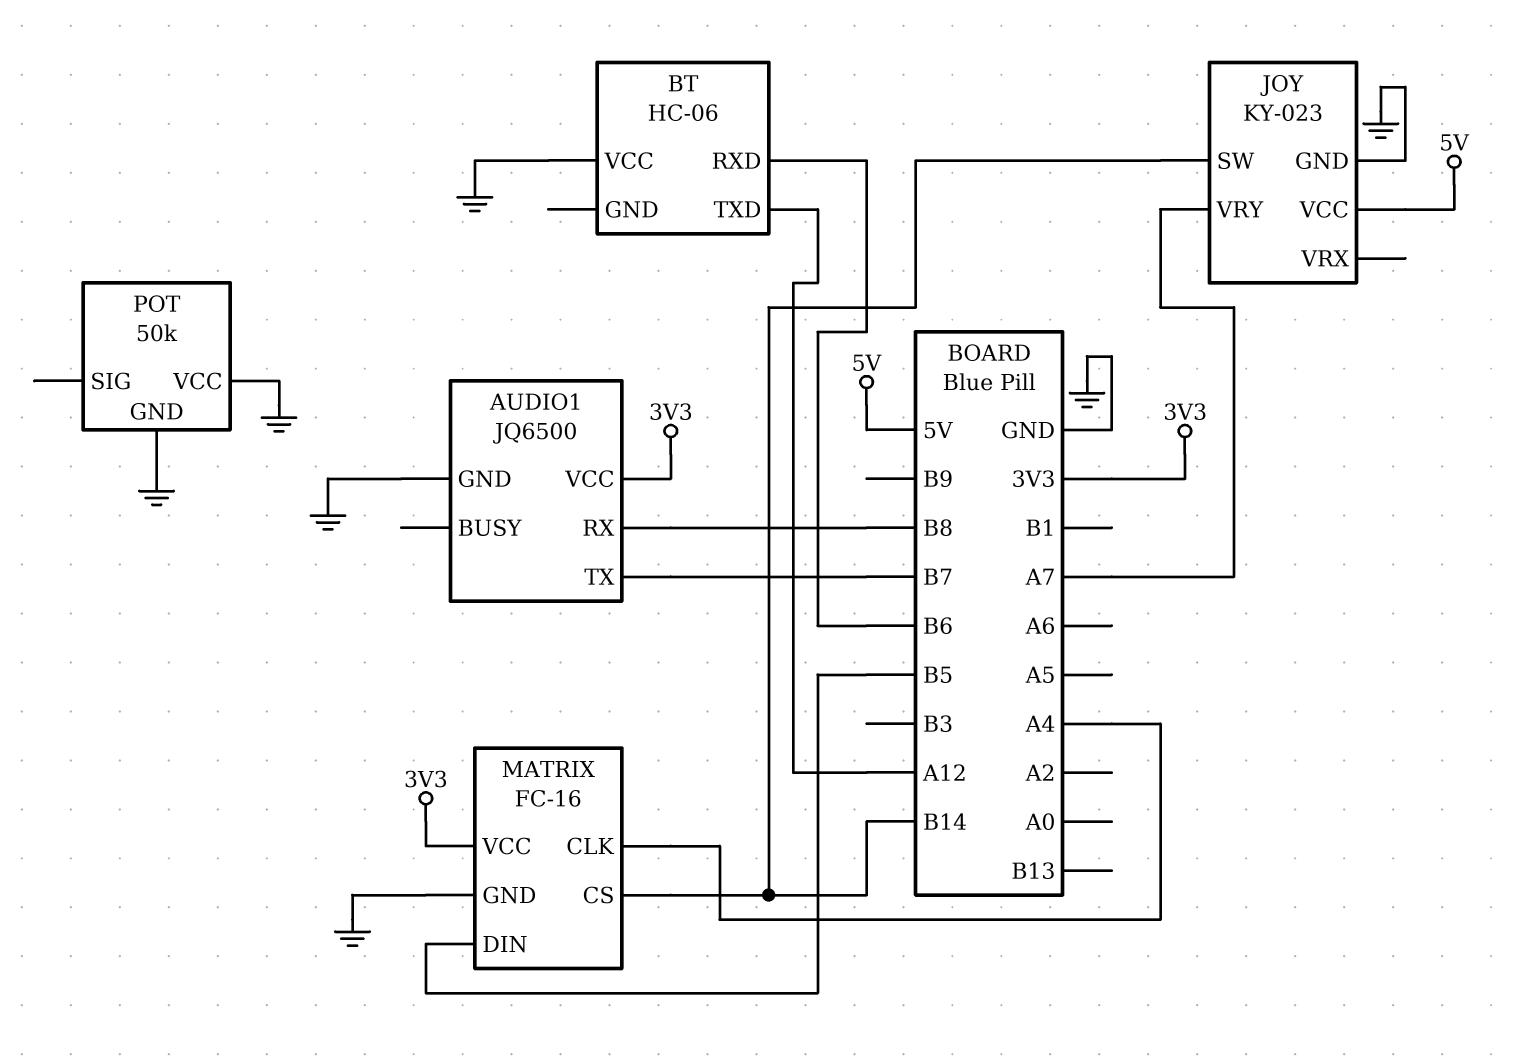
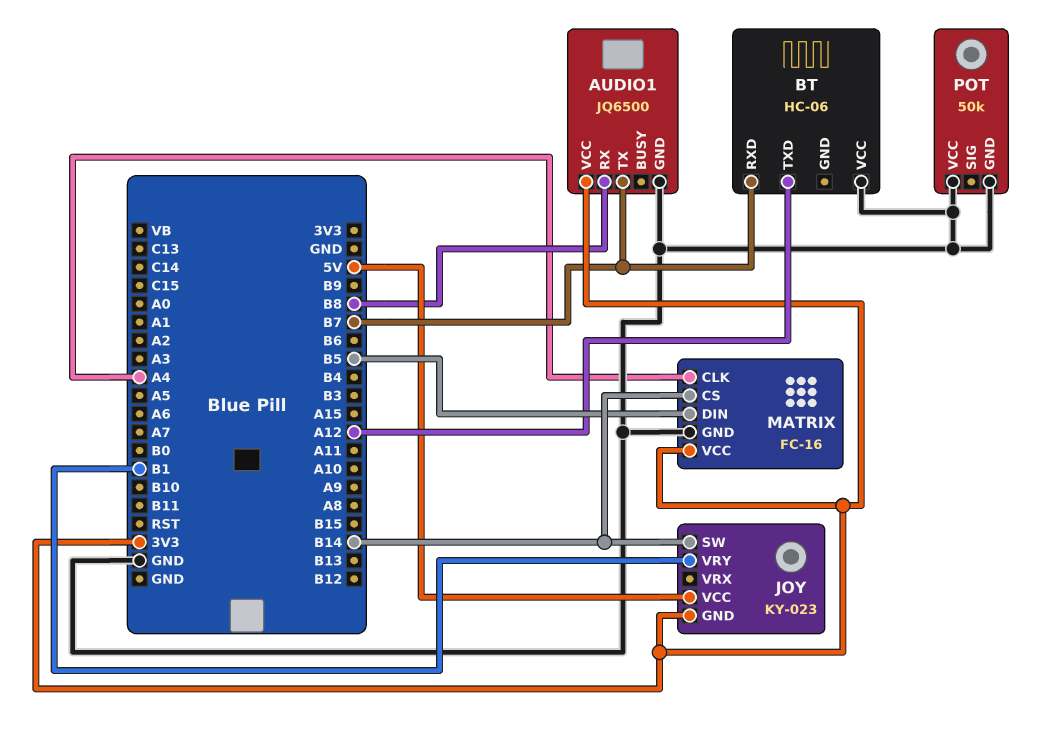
BT pin RXD: B6 -> B7
JOY pin GND: GND -> 3V3
JOY pin VRY: A7 -> B1

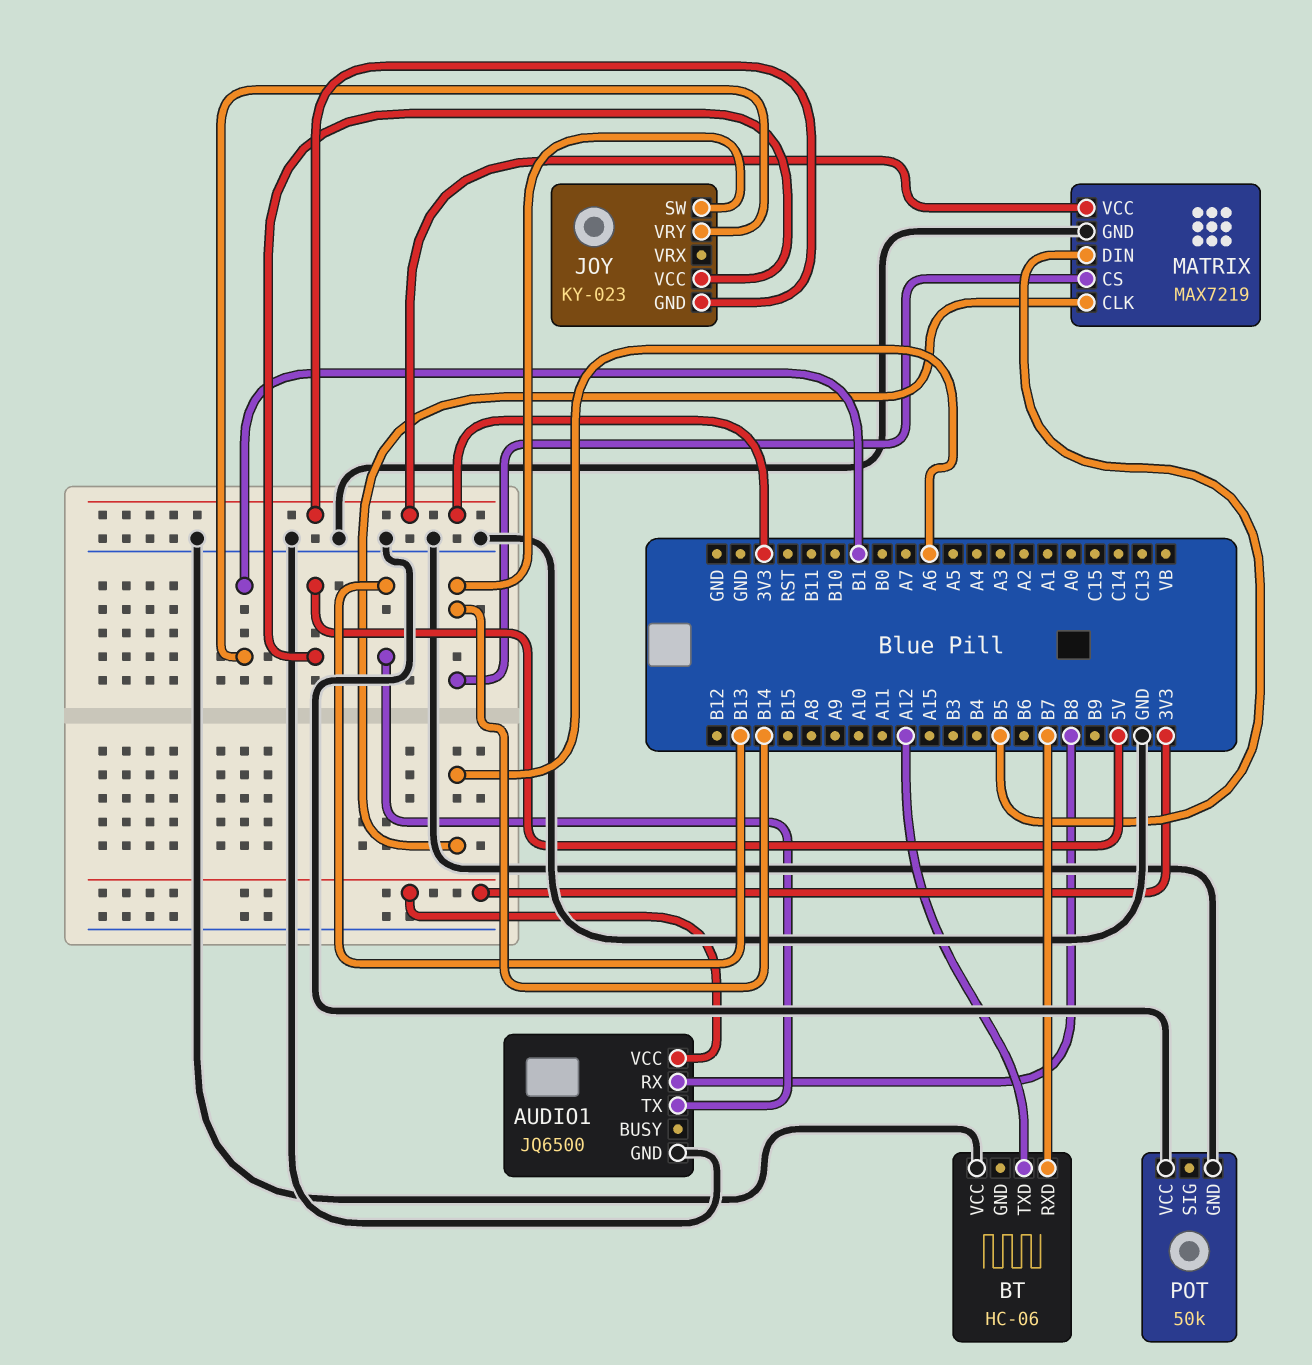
AUDIO1 pin TX: B7 -> B13
MATRIX: FC-16 -> MAX7219
MATRIX pin CLK: A4 -> A6

